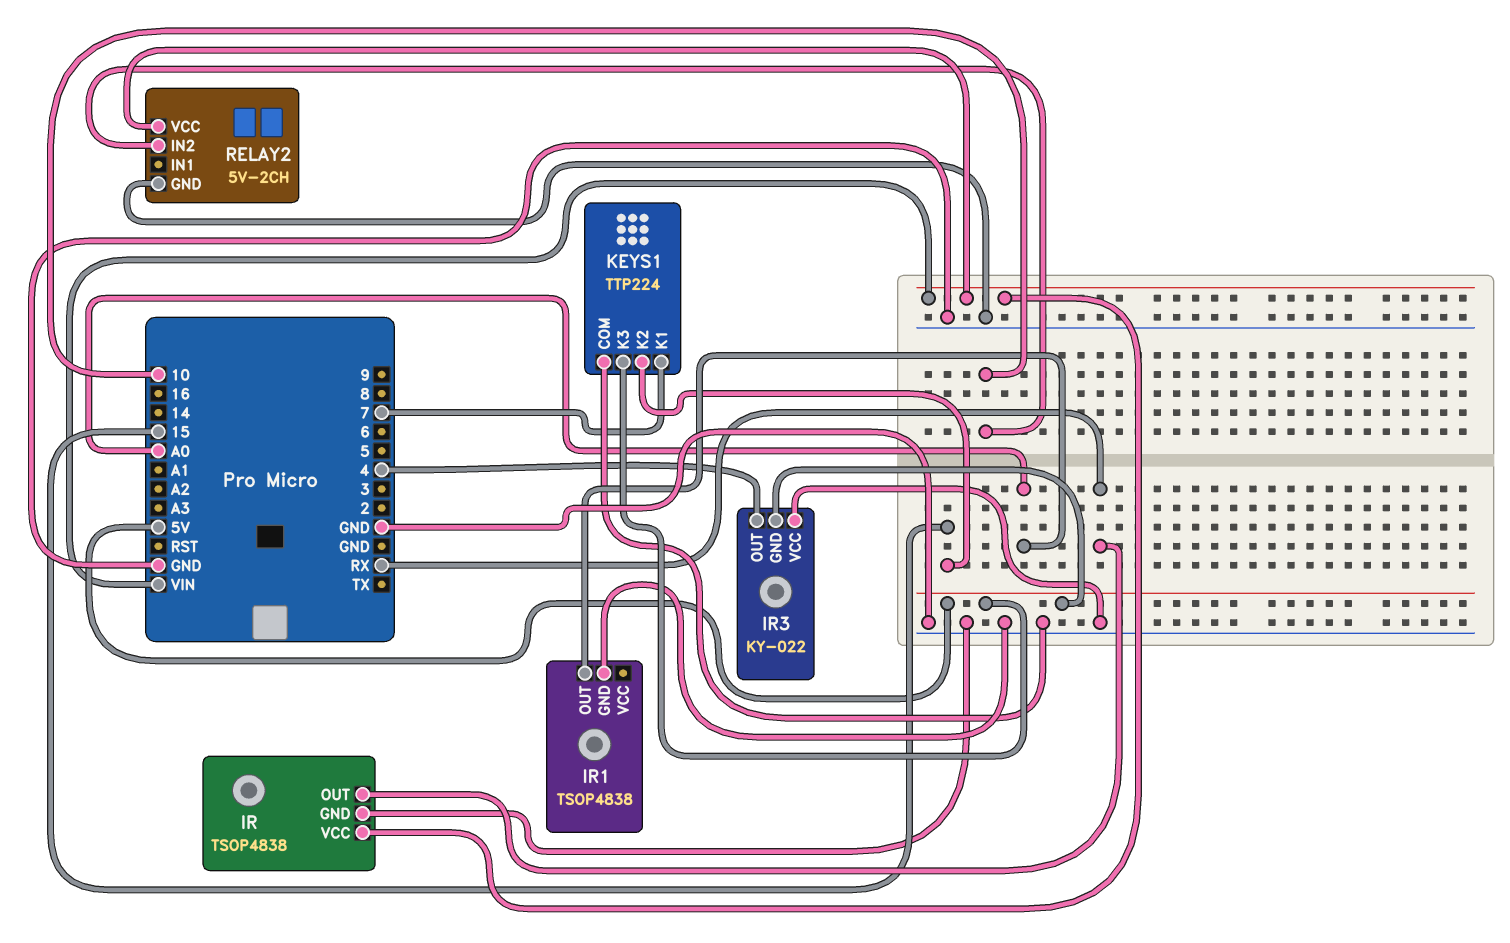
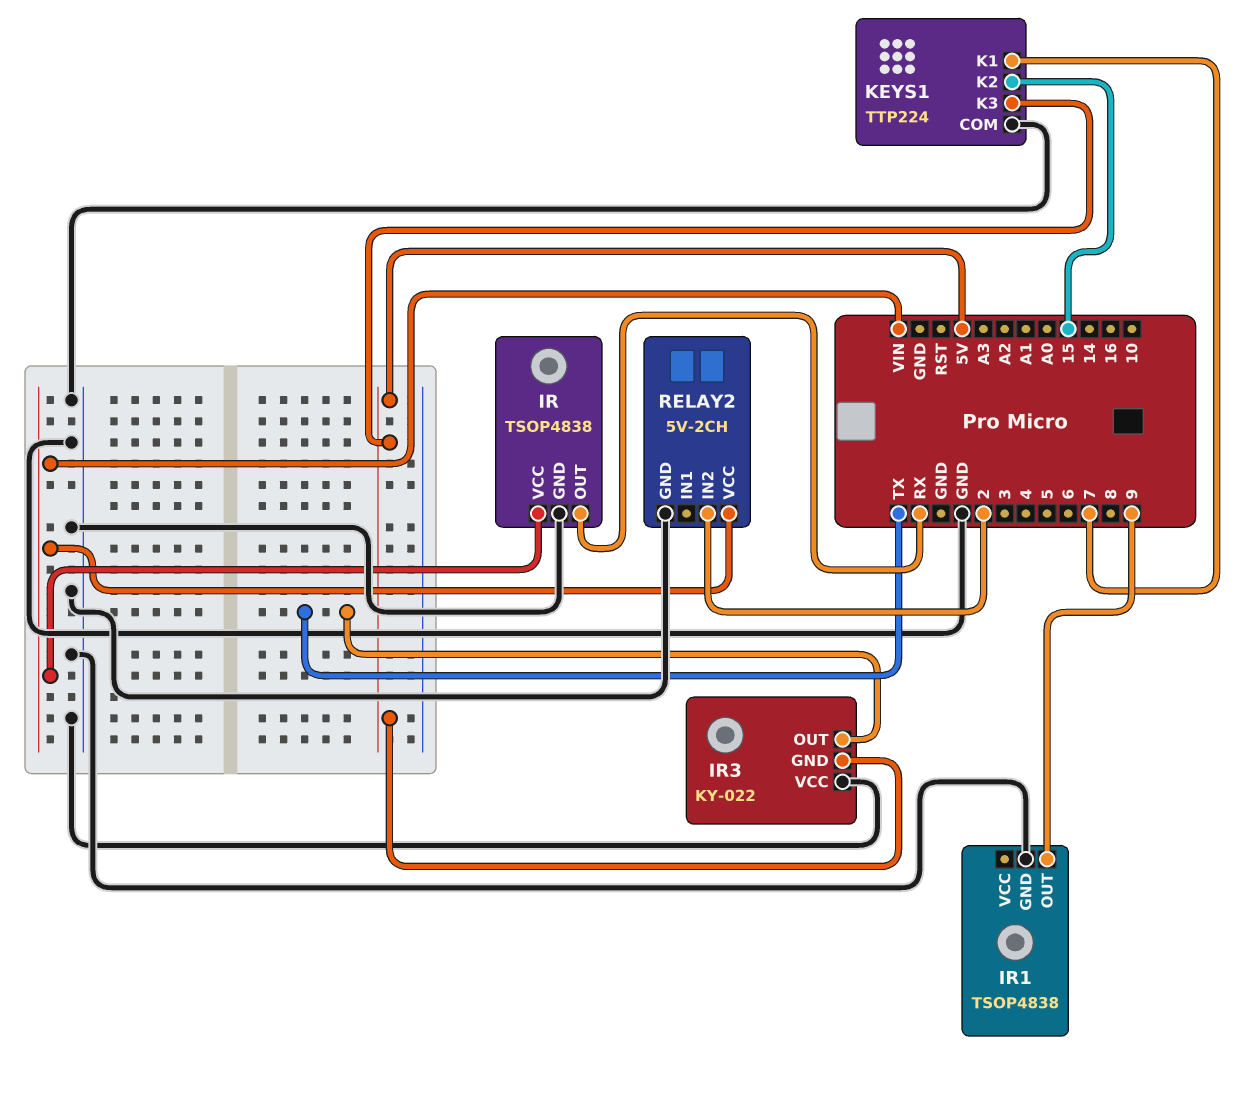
IR1 pin OUT: A0 -> 9
IR3 pin OUT: 4 -> TX
RELAY2 pin IN2: 10 -> 2

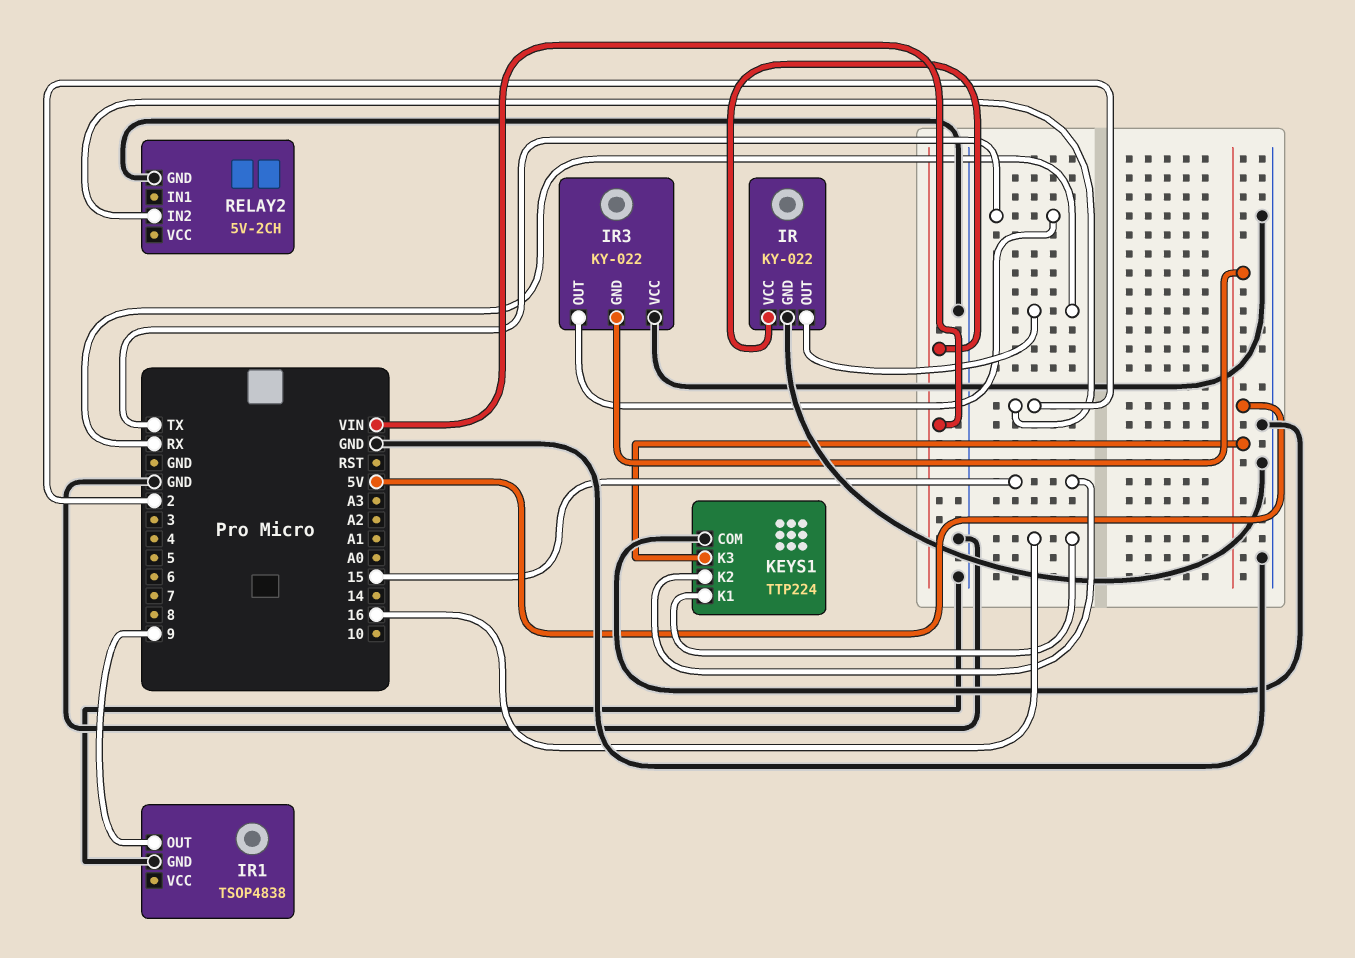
IR: TSOP4838 -> KY-022
KEYS1 pin K1: 7 -> 16
RELAY2 pin VCC: VIN -> none

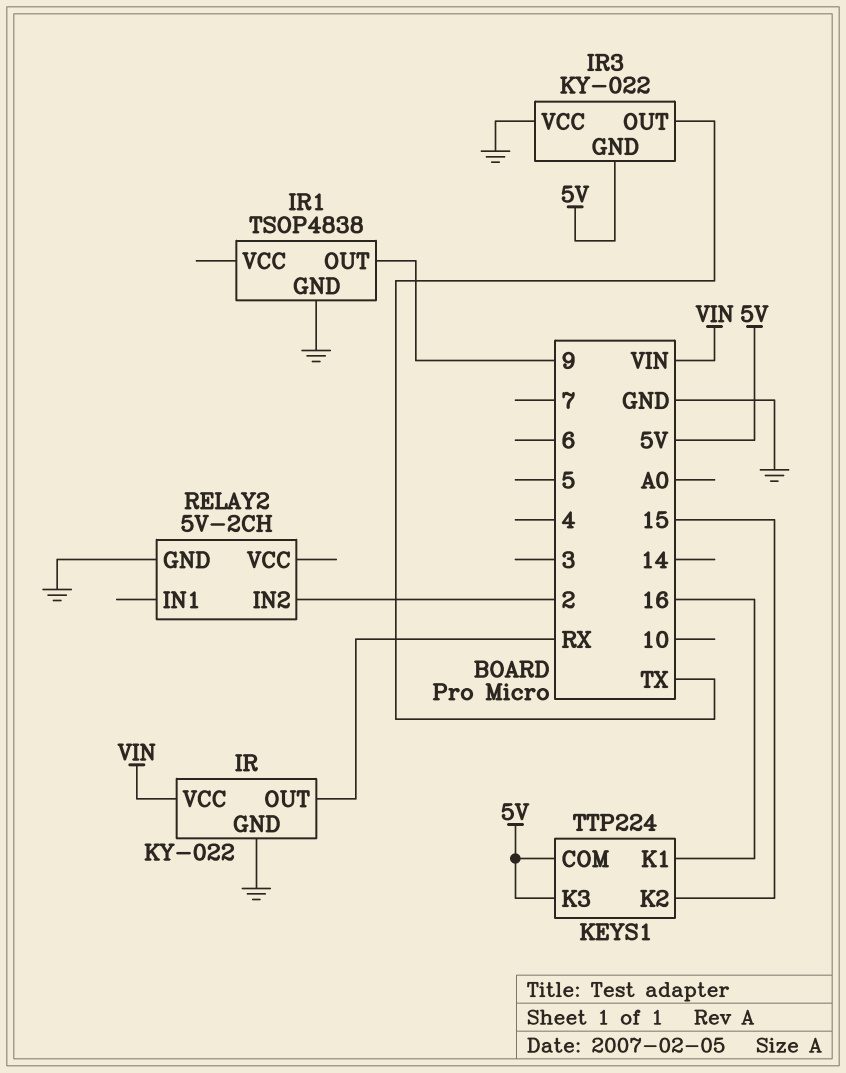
KEYS1 pin COM: GND -> 5V

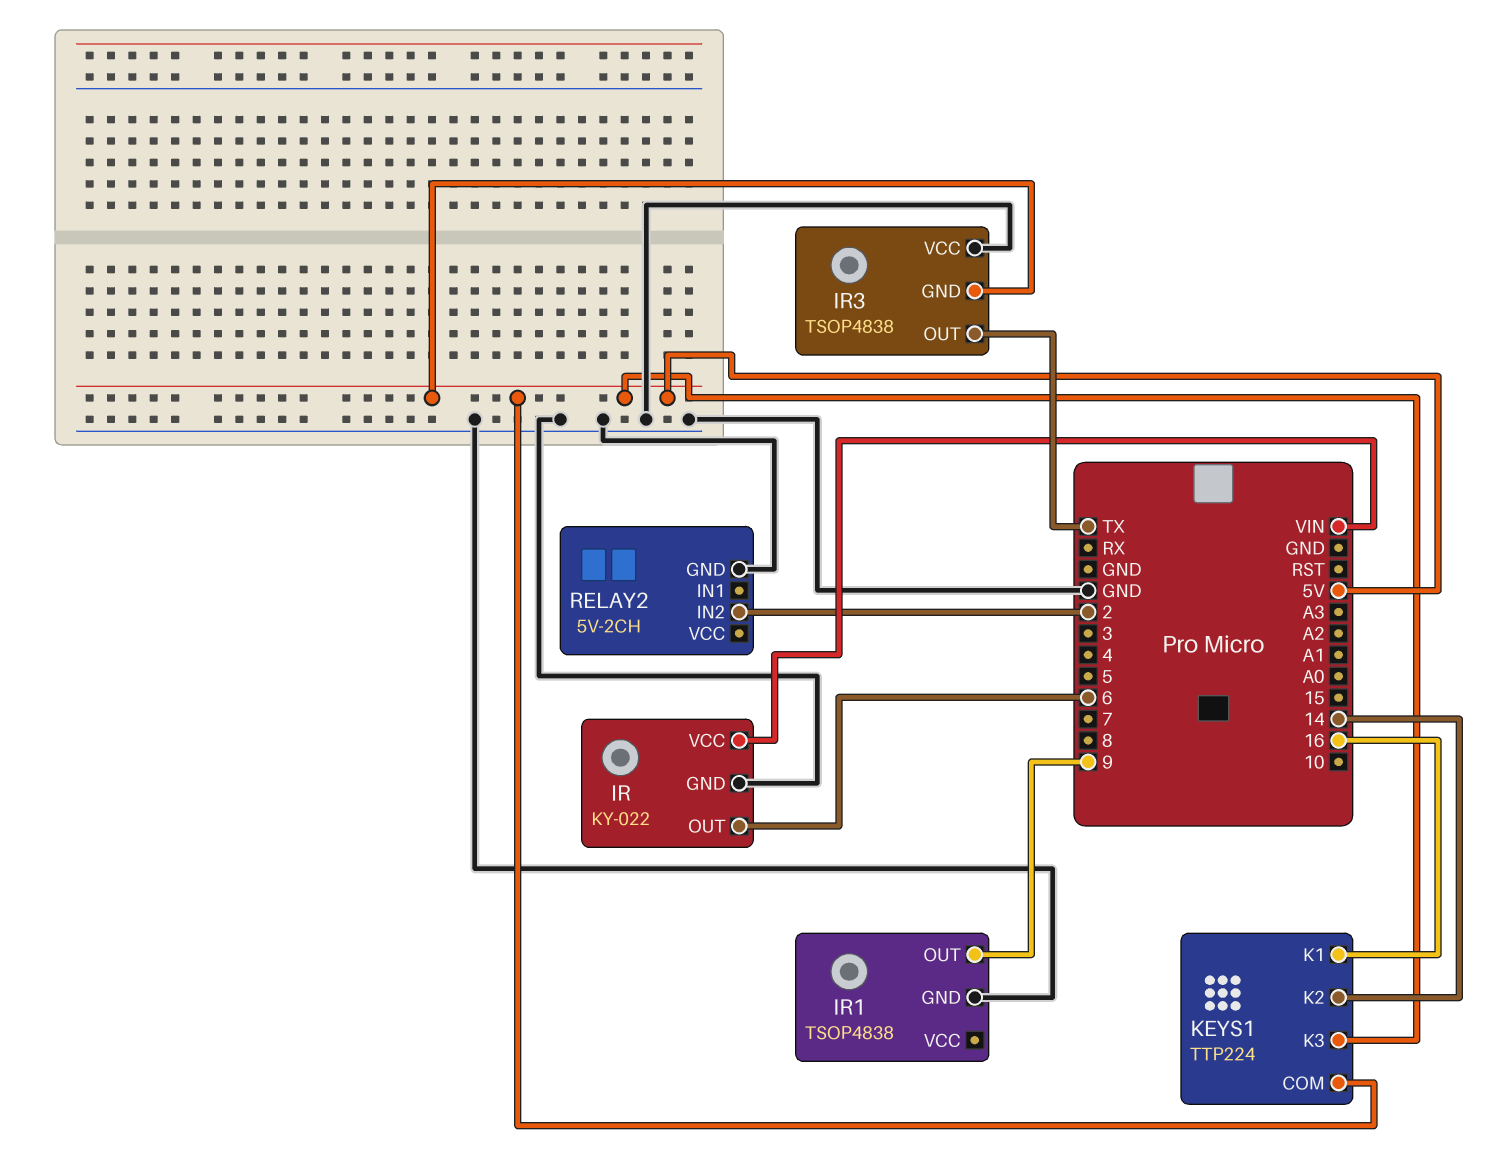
IR pin OUT: RX -> 6
IR3: KY-022 -> TSOP4838
KEYS1 pin K2: 15 -> 14

